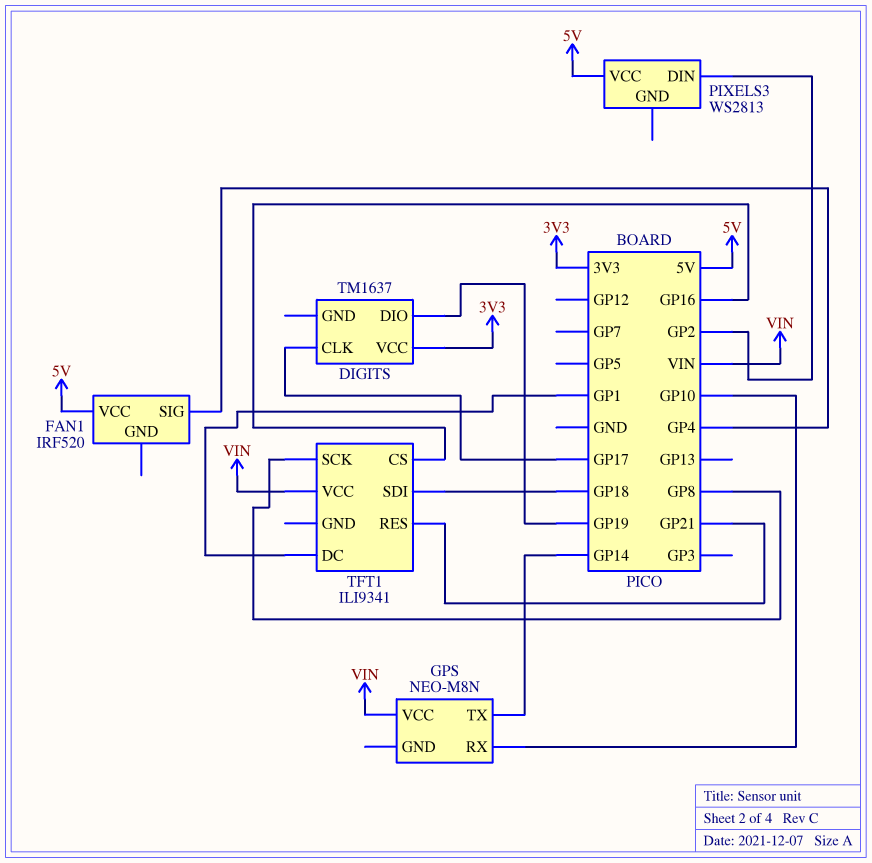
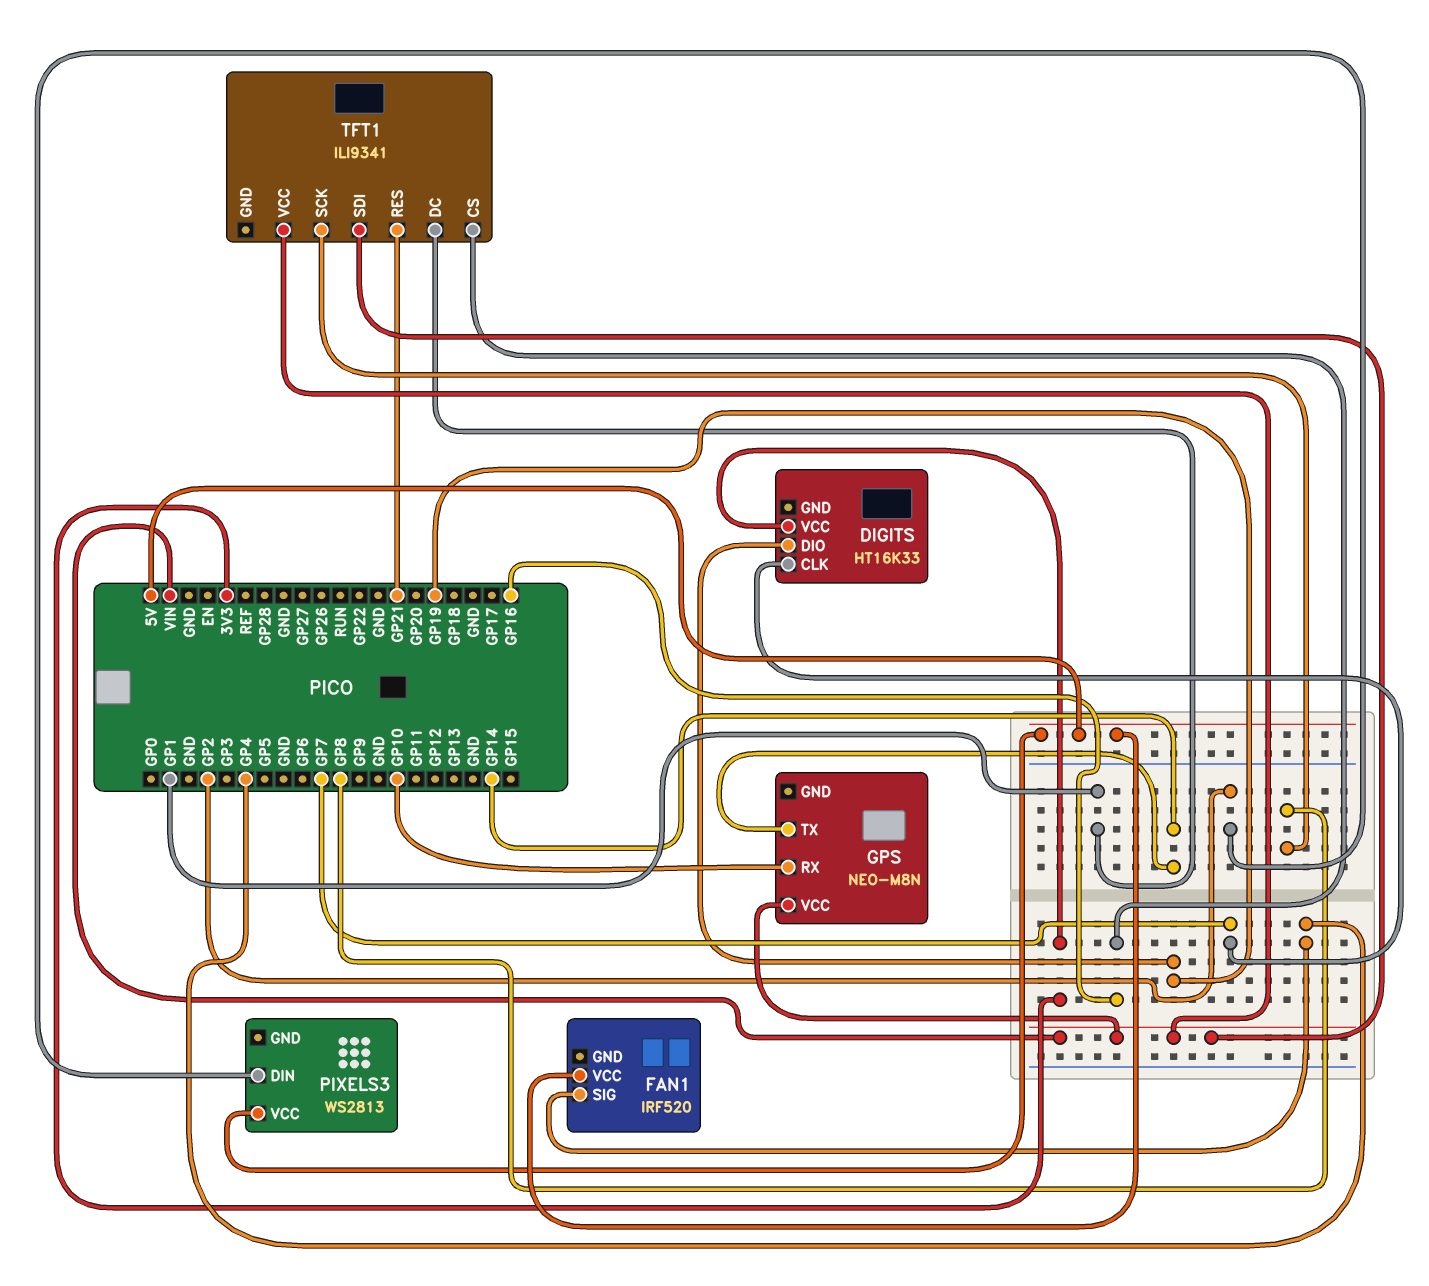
DIGITS: TM1637 -> HT16K33
DIGITS pin CLK: GP17 -> GP7
TFT1 pin SDI: GP18 -> VIN

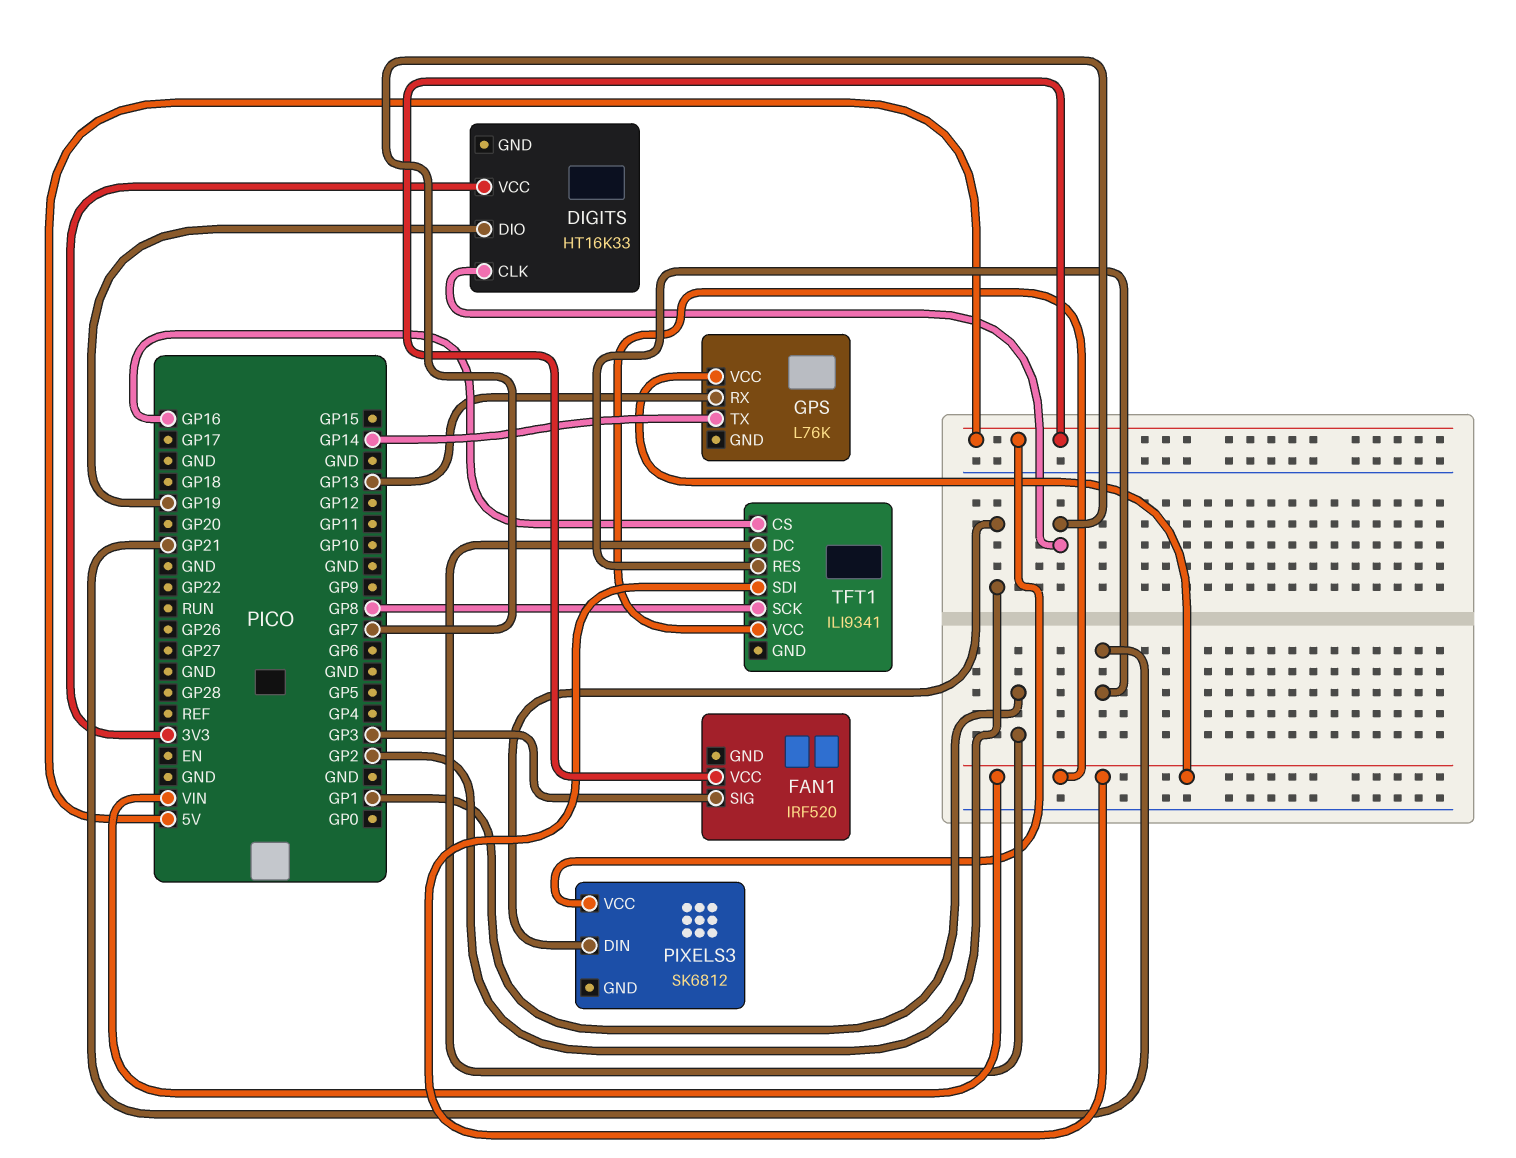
FAN1 pin SIG: GP4 -> GP3
GPS: NEO-M8N -> L76K
GPS pin RX: GP10 -> GP13
PIXELS3: WS2813 -> SK6812

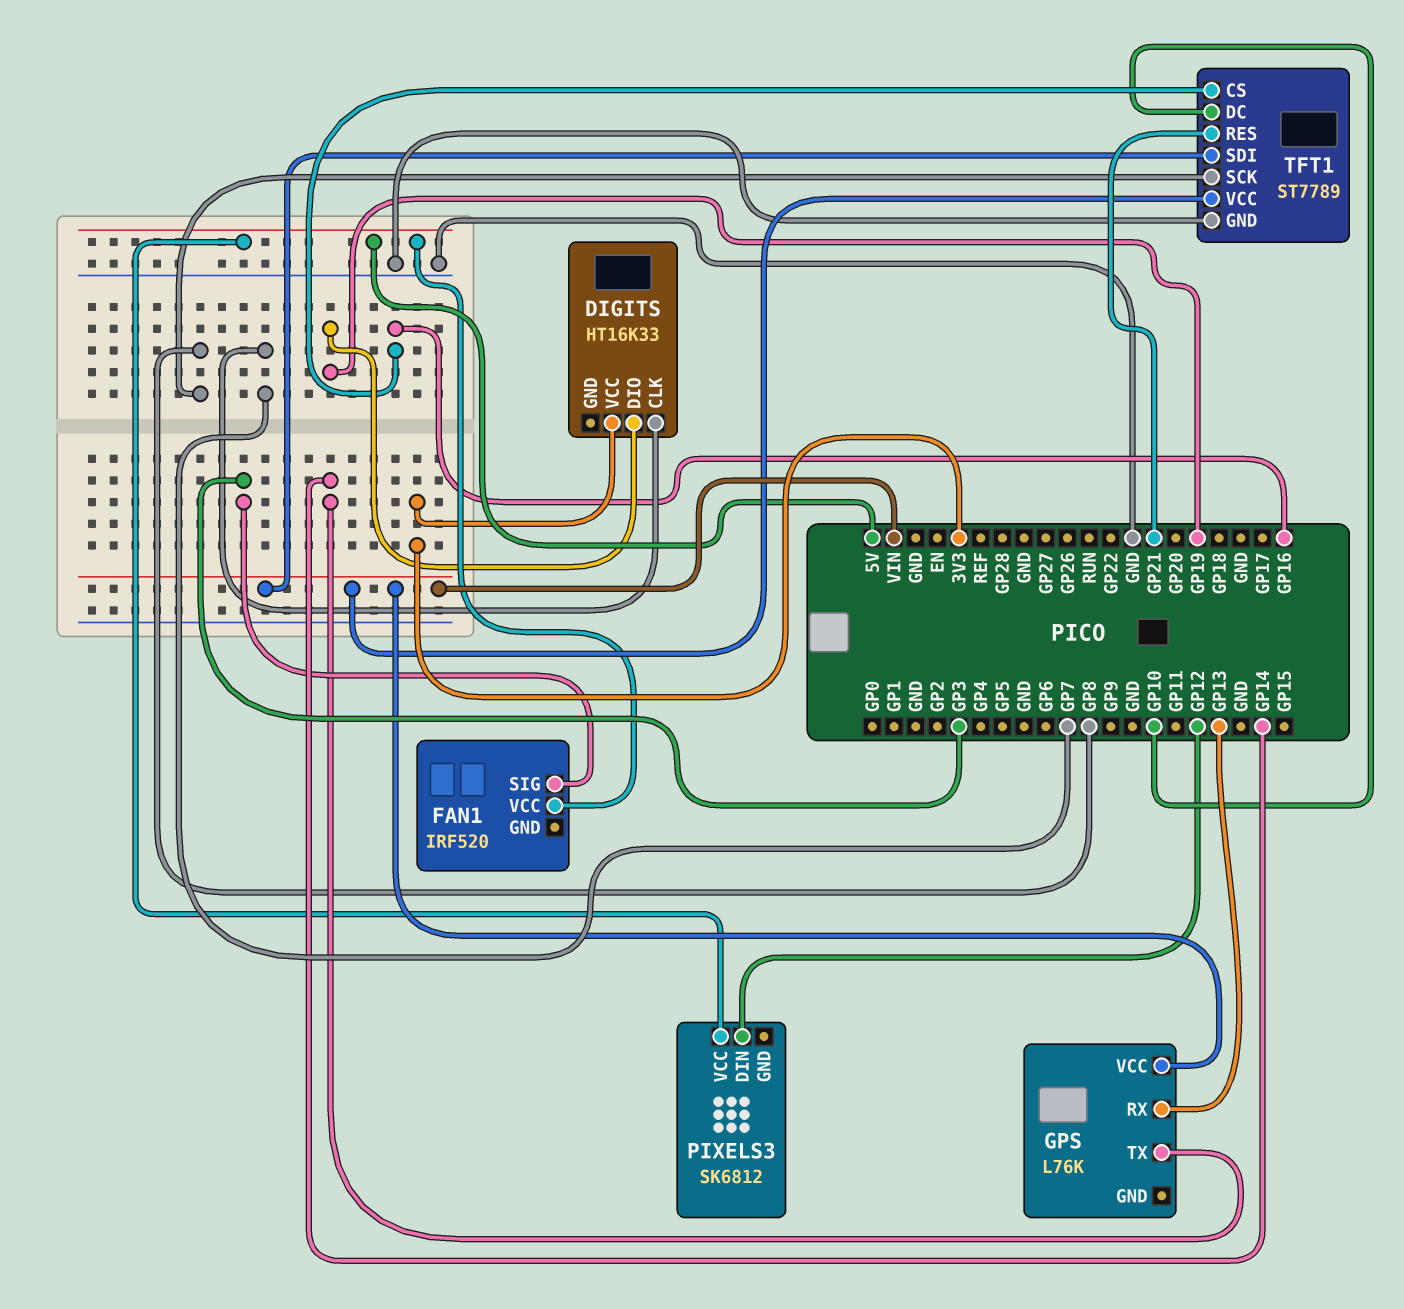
PIXELS3 pin DIN: GP2 -> GP12
TFT1: ILI9341 -> ST7789
TFT1 pin DC: GP1 -> GP10
TFT1 pin GND: none -> GND

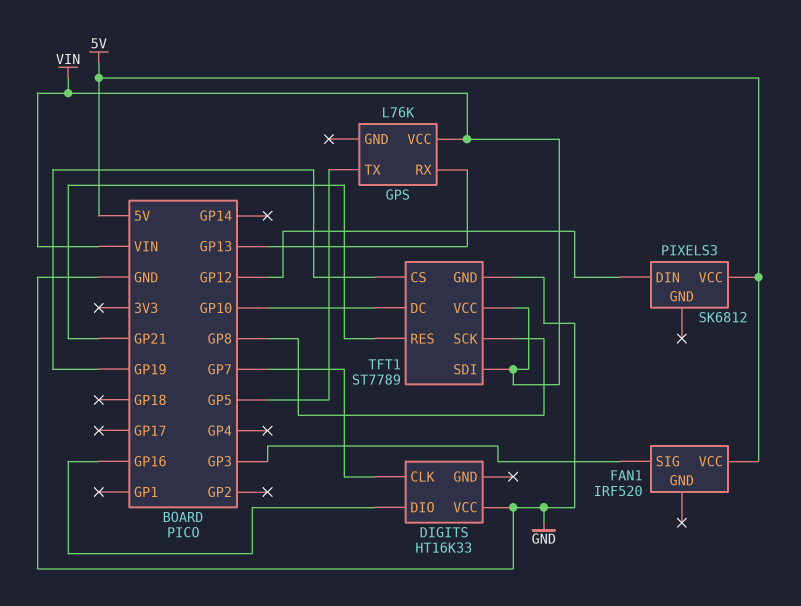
DIGITS pin DIO: GP19 -> GP16
DIGITS pin VCC: 3V3 -> GND
GPS pin TX: GP14 -> GP5
TFT1 pin CS: GP16 -> GP19

